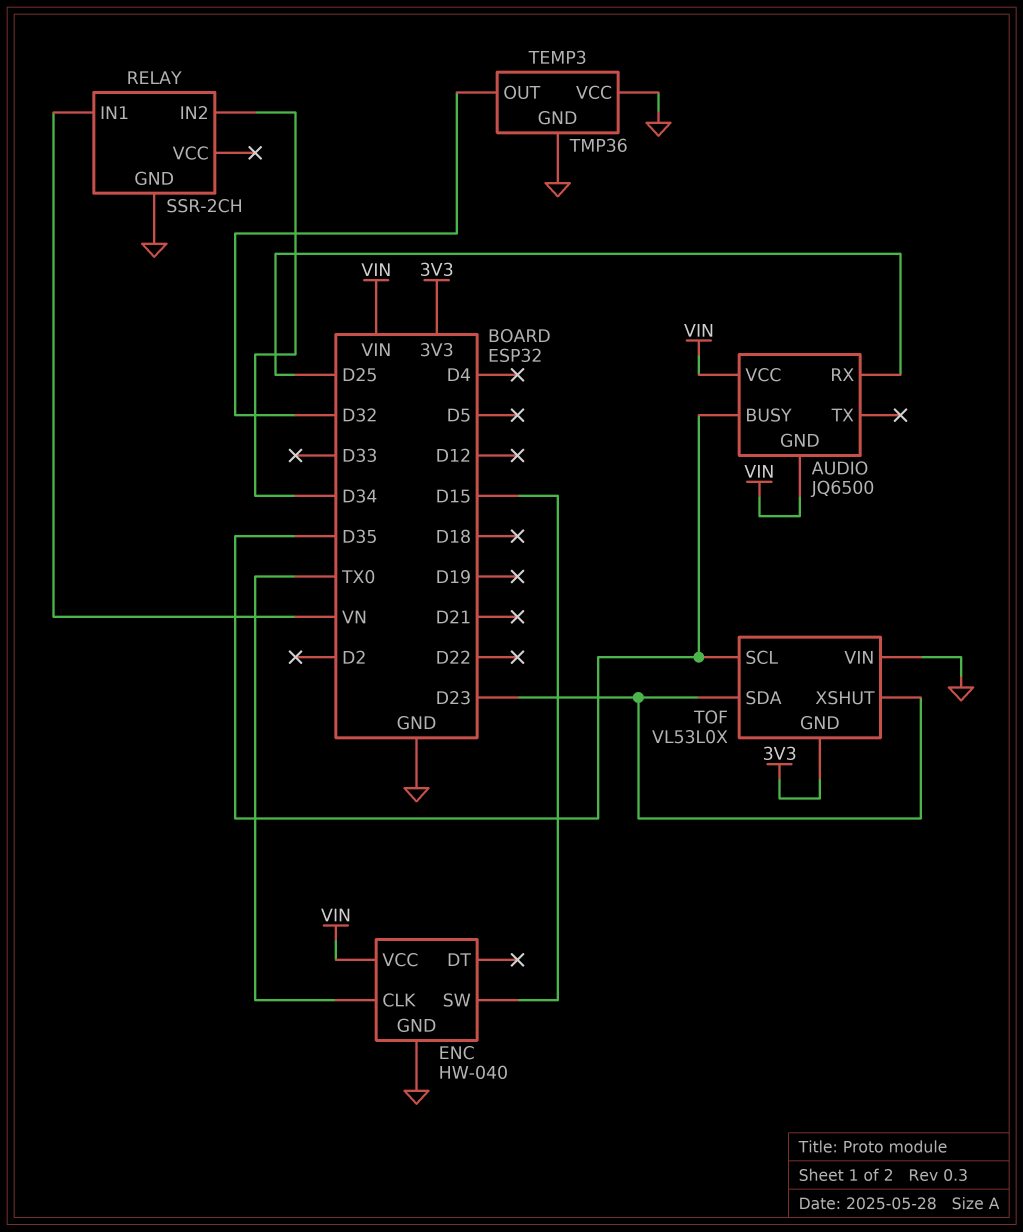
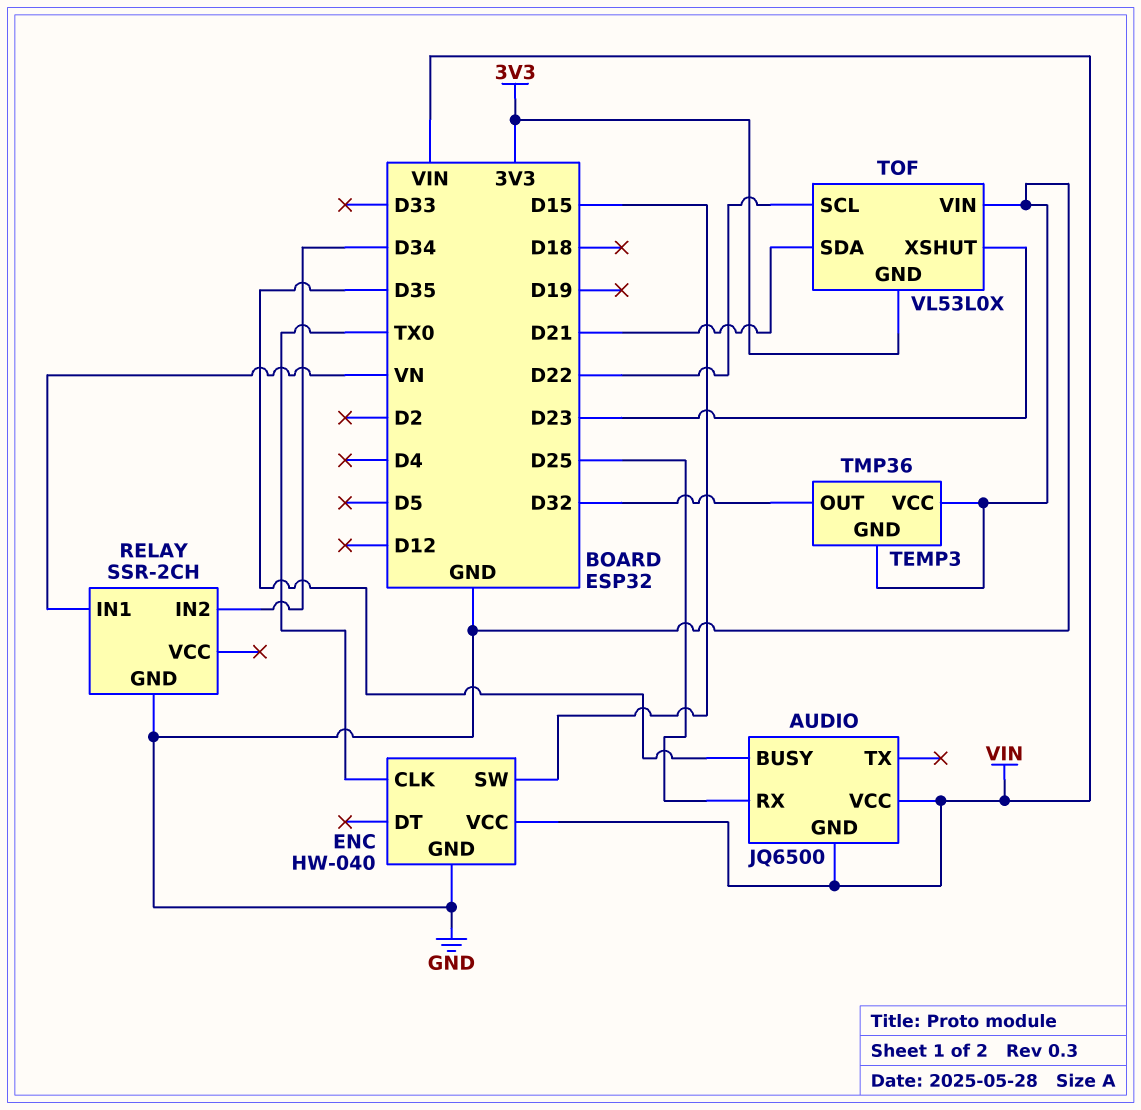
TOF pin SCL: D35 -> D22
TOF pin SDA: D23 -> D21

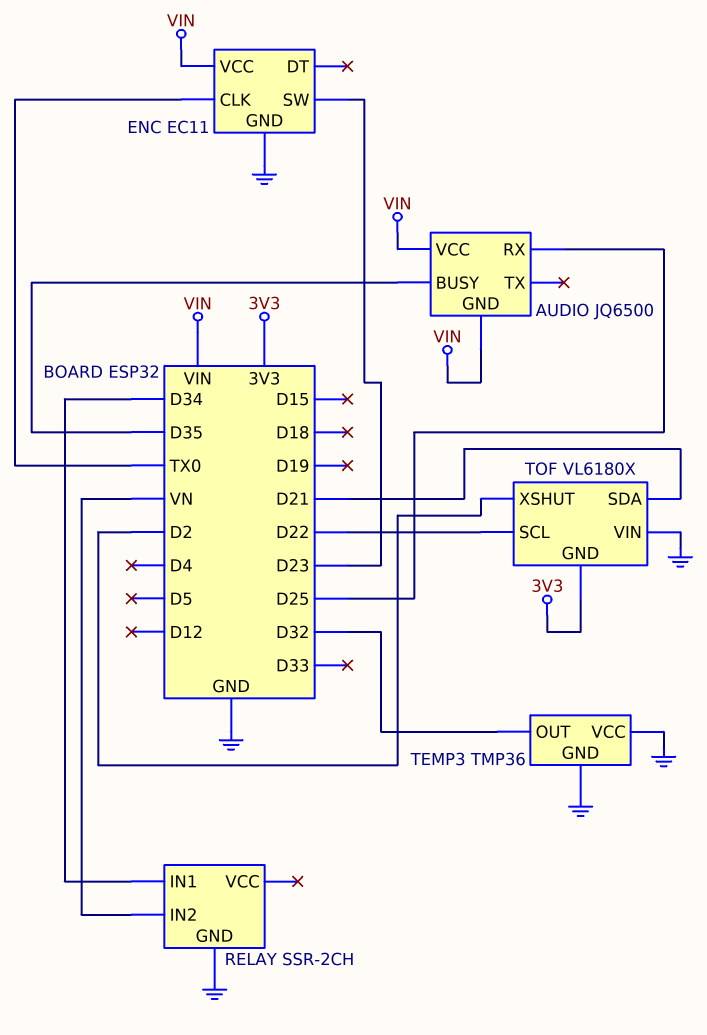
ENC: HW-040 -> EC11
ENC pin SW: D15 -> D23
RELAY pin IN1: VN -> D34
RELAY pin IN2: D34 -> VN
TOF: VL53L0X -> VL6180X
TOF pin XSHUT: D23 -> D2

